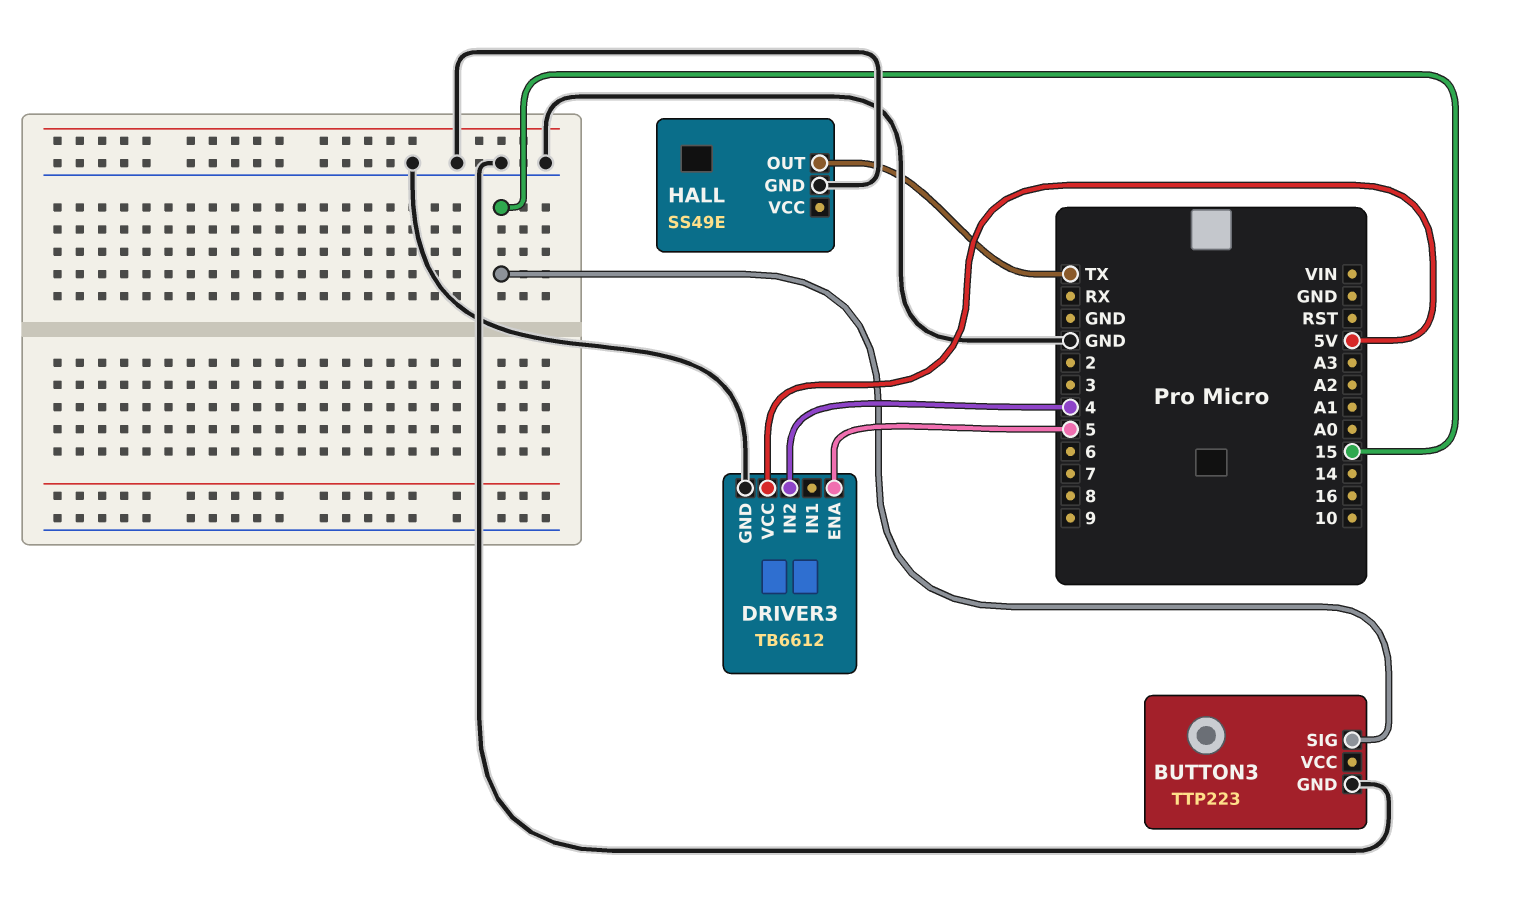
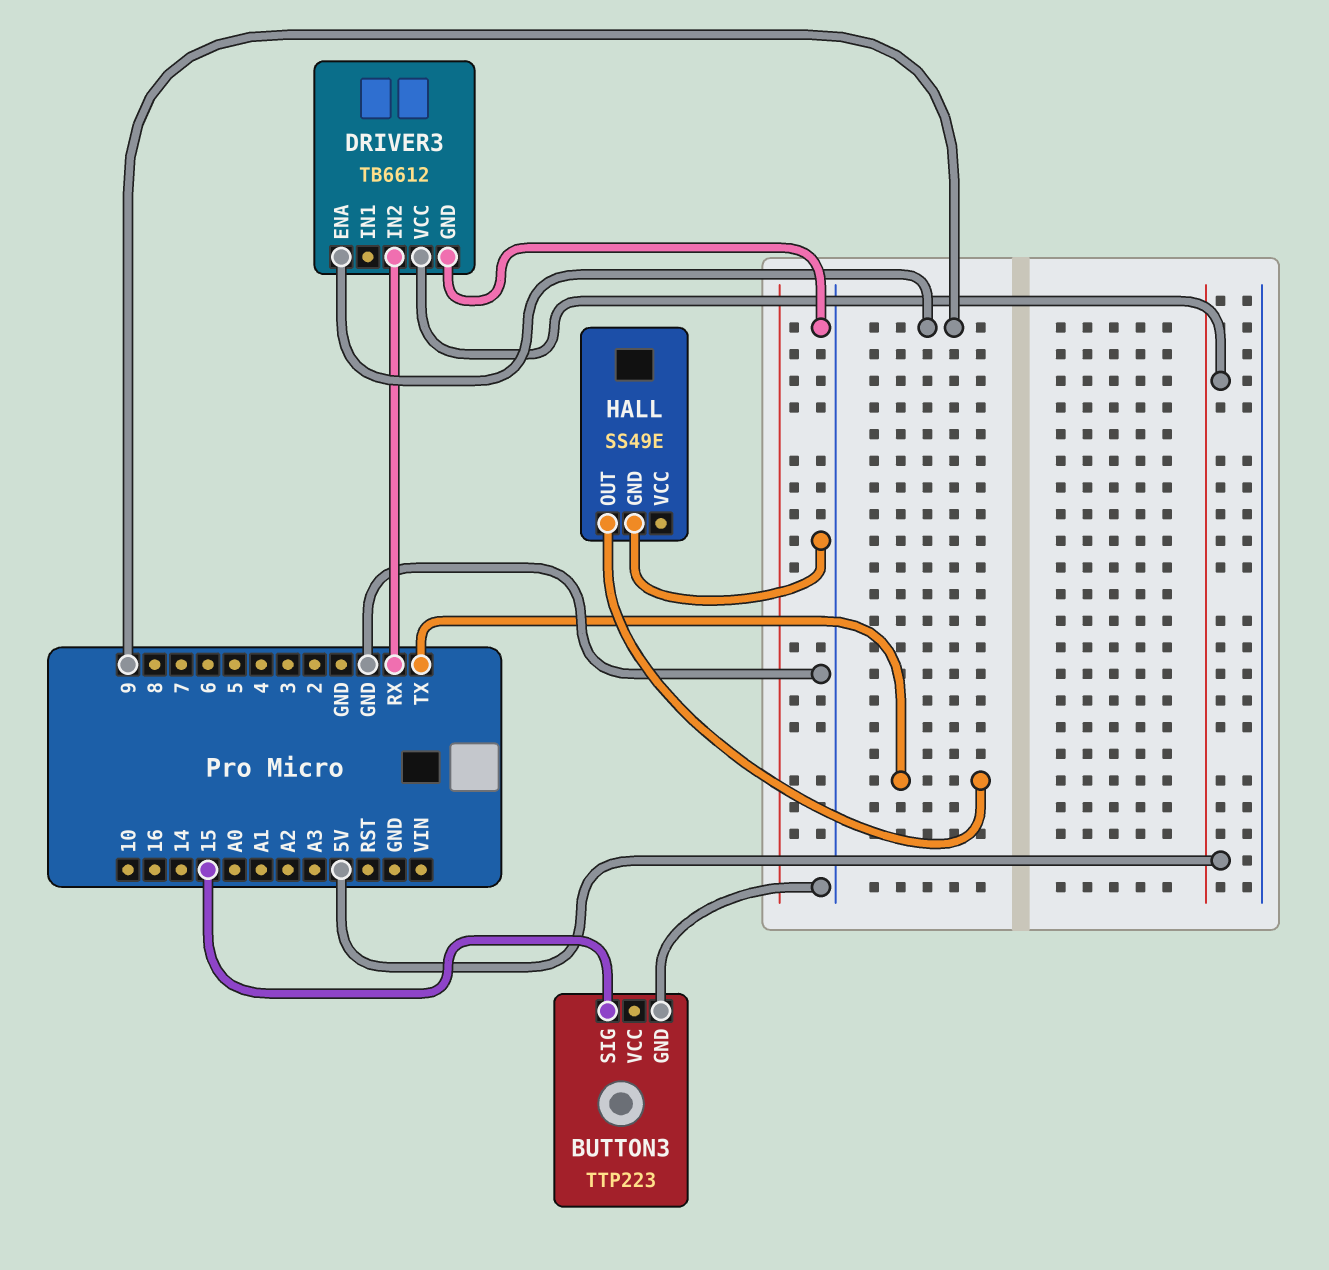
DRIVER3 pin ENA: 5 -> 9
DRIVER3 pin IN2: 4 -> RX

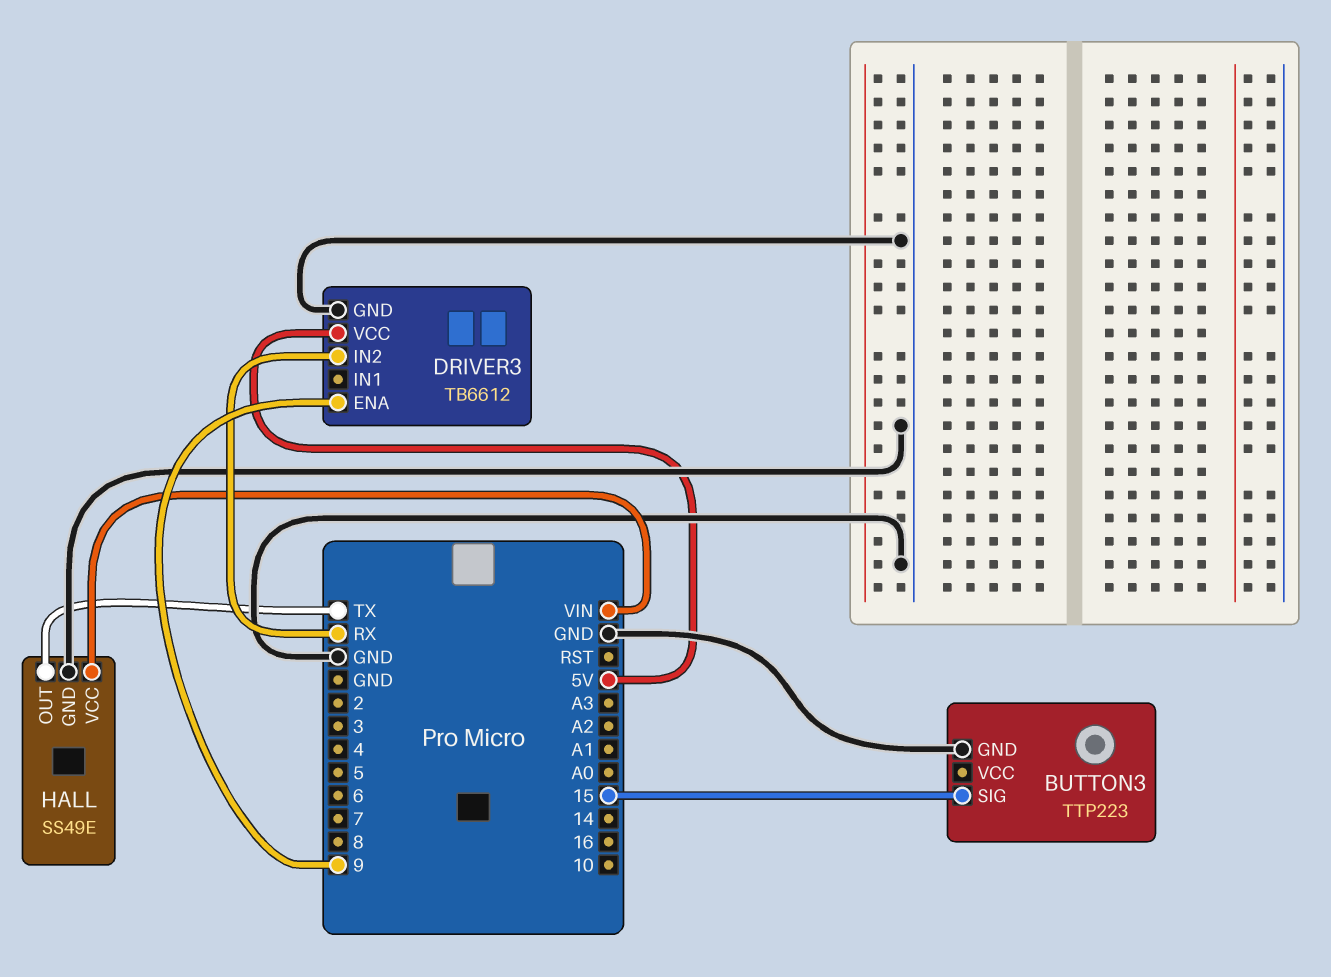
HALL pin VCC: none -> VIN

